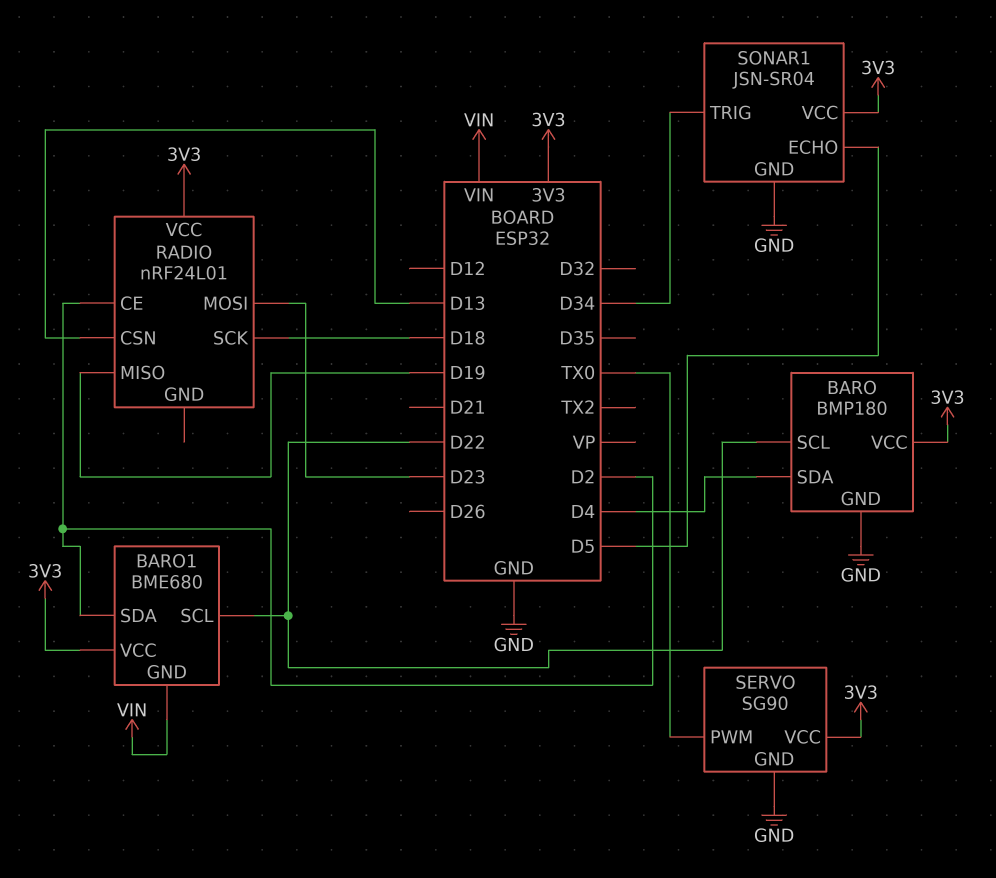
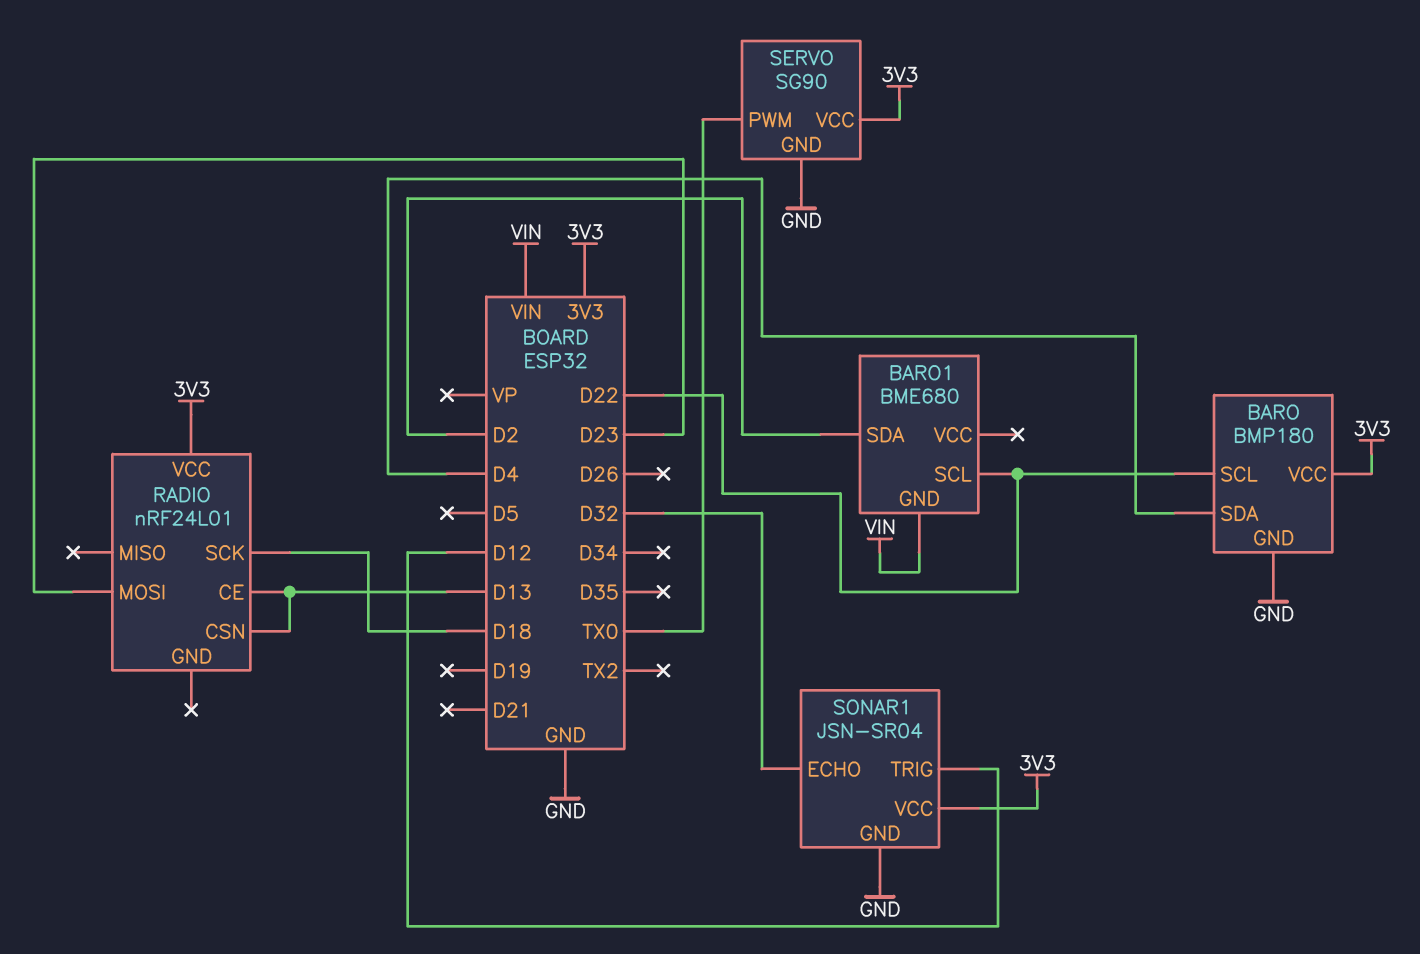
BARO1 pin VCC: 3V3 -> none
RADIO pin CE: D2 -> D13
RADIO pin MISO: D19 -> none
SONAR1 pin ECHO: D5 -> D32
SONAR1 pin TRIG: D34 -> D12

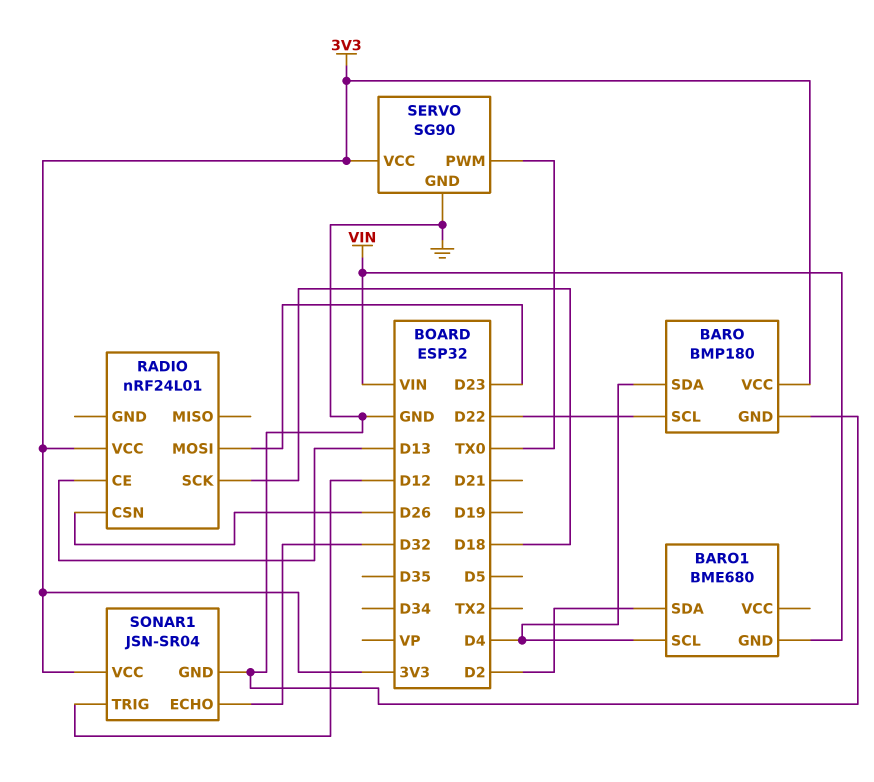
BARO1 pin SCL: D22 -> D4
RADIO pin CSN: D13 -> D26

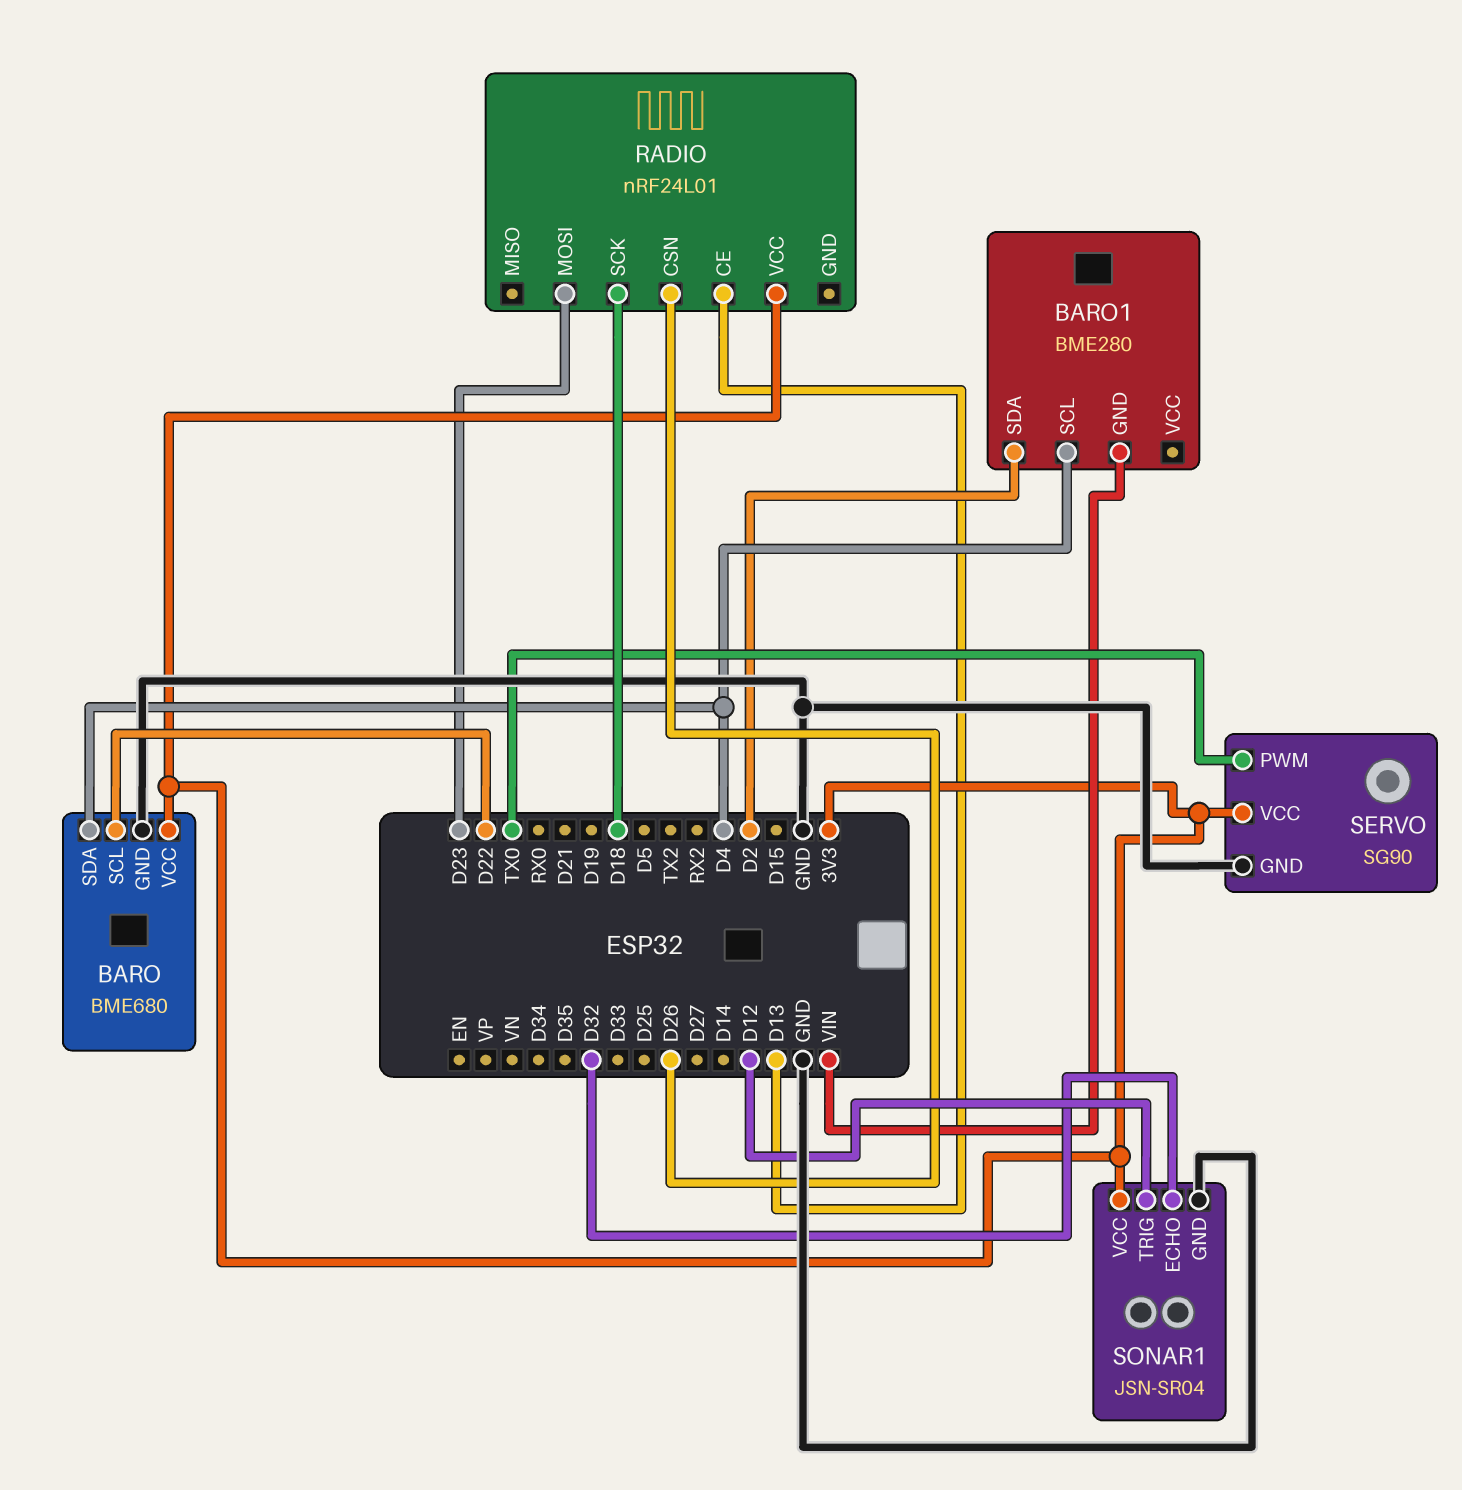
BARO: BMP180 -> BME680
BARO1: BME680 -> BME280

